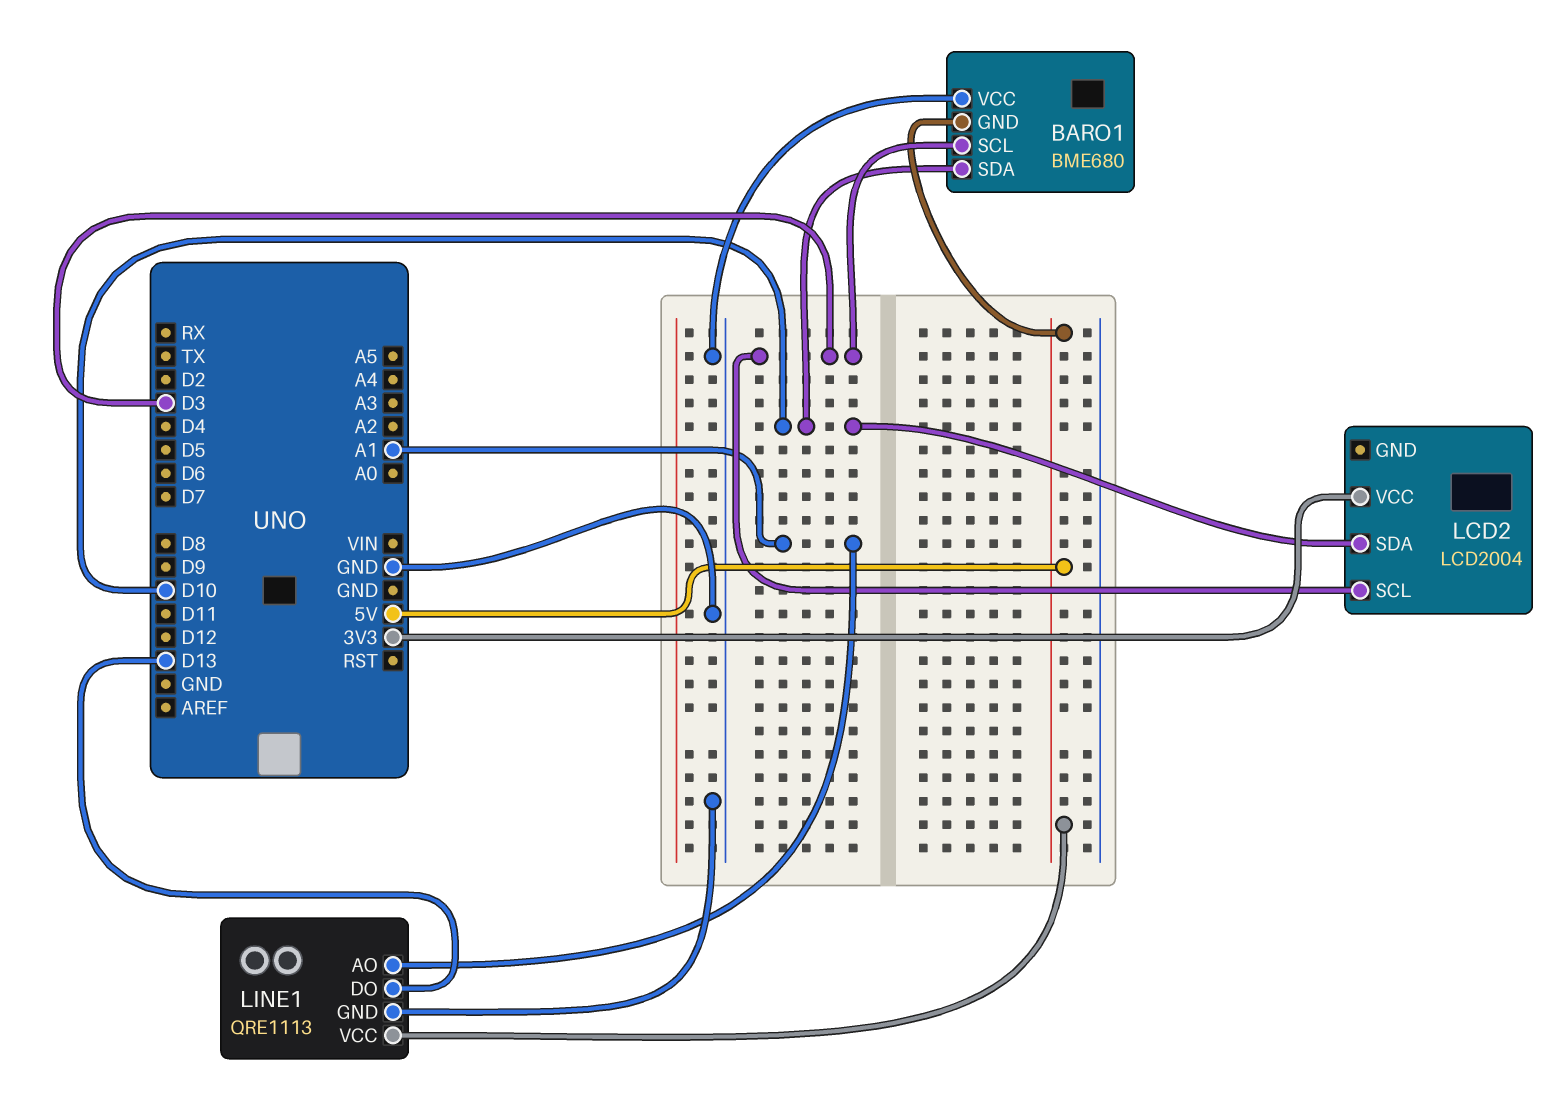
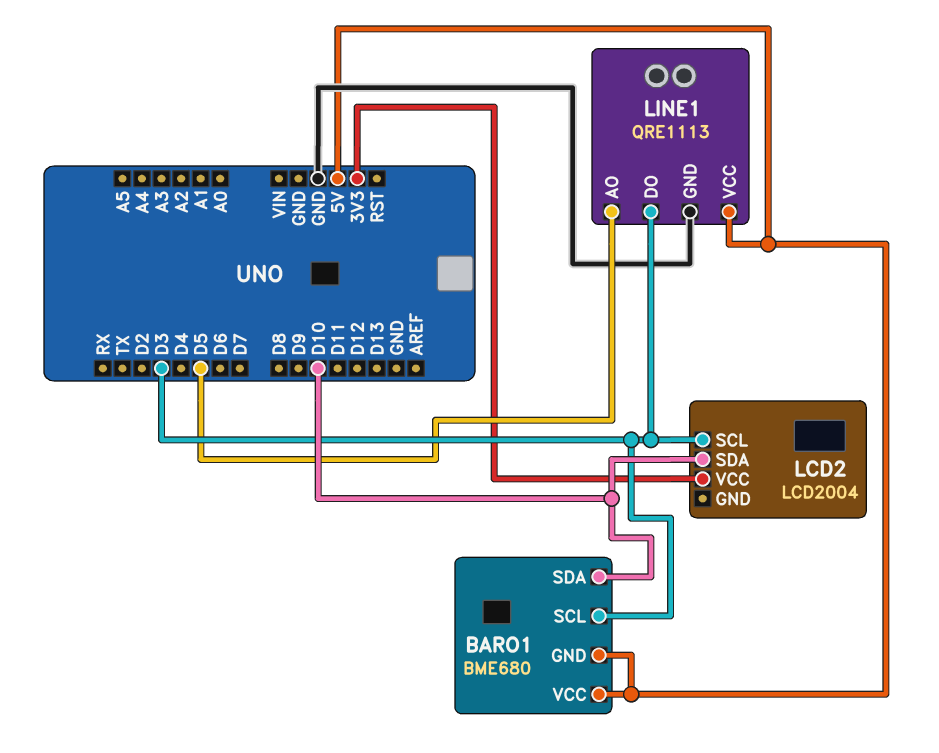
BARO1 pin VCC: GND -> 5V
LINE1 pin AO: A1 -> D5
LINE1 pin DO: D13 -> D3

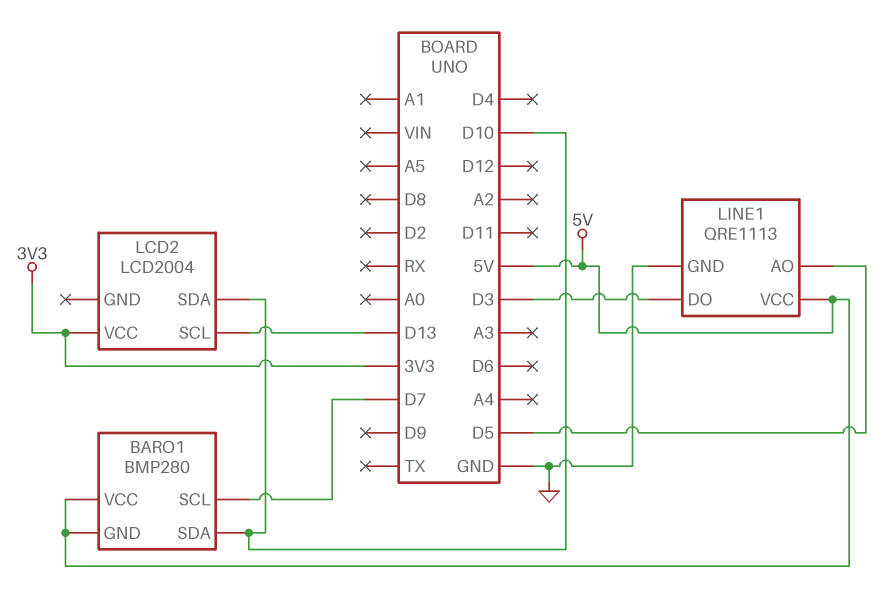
BARO1: BME680 -> BMP280
BARO1 pin SCL: D3 -> D7
LCD2 pin SCL: D3 -> D13

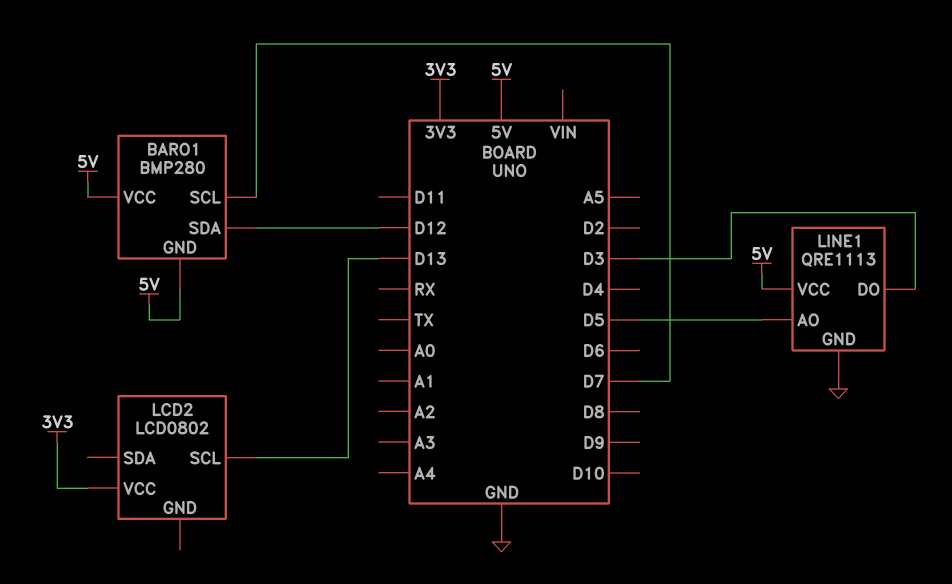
BARO1 pin SDA: D10 -> D12
LCD2: LCD2004 -> LCD0802
LCD2 pin SDA: D10 -> none

